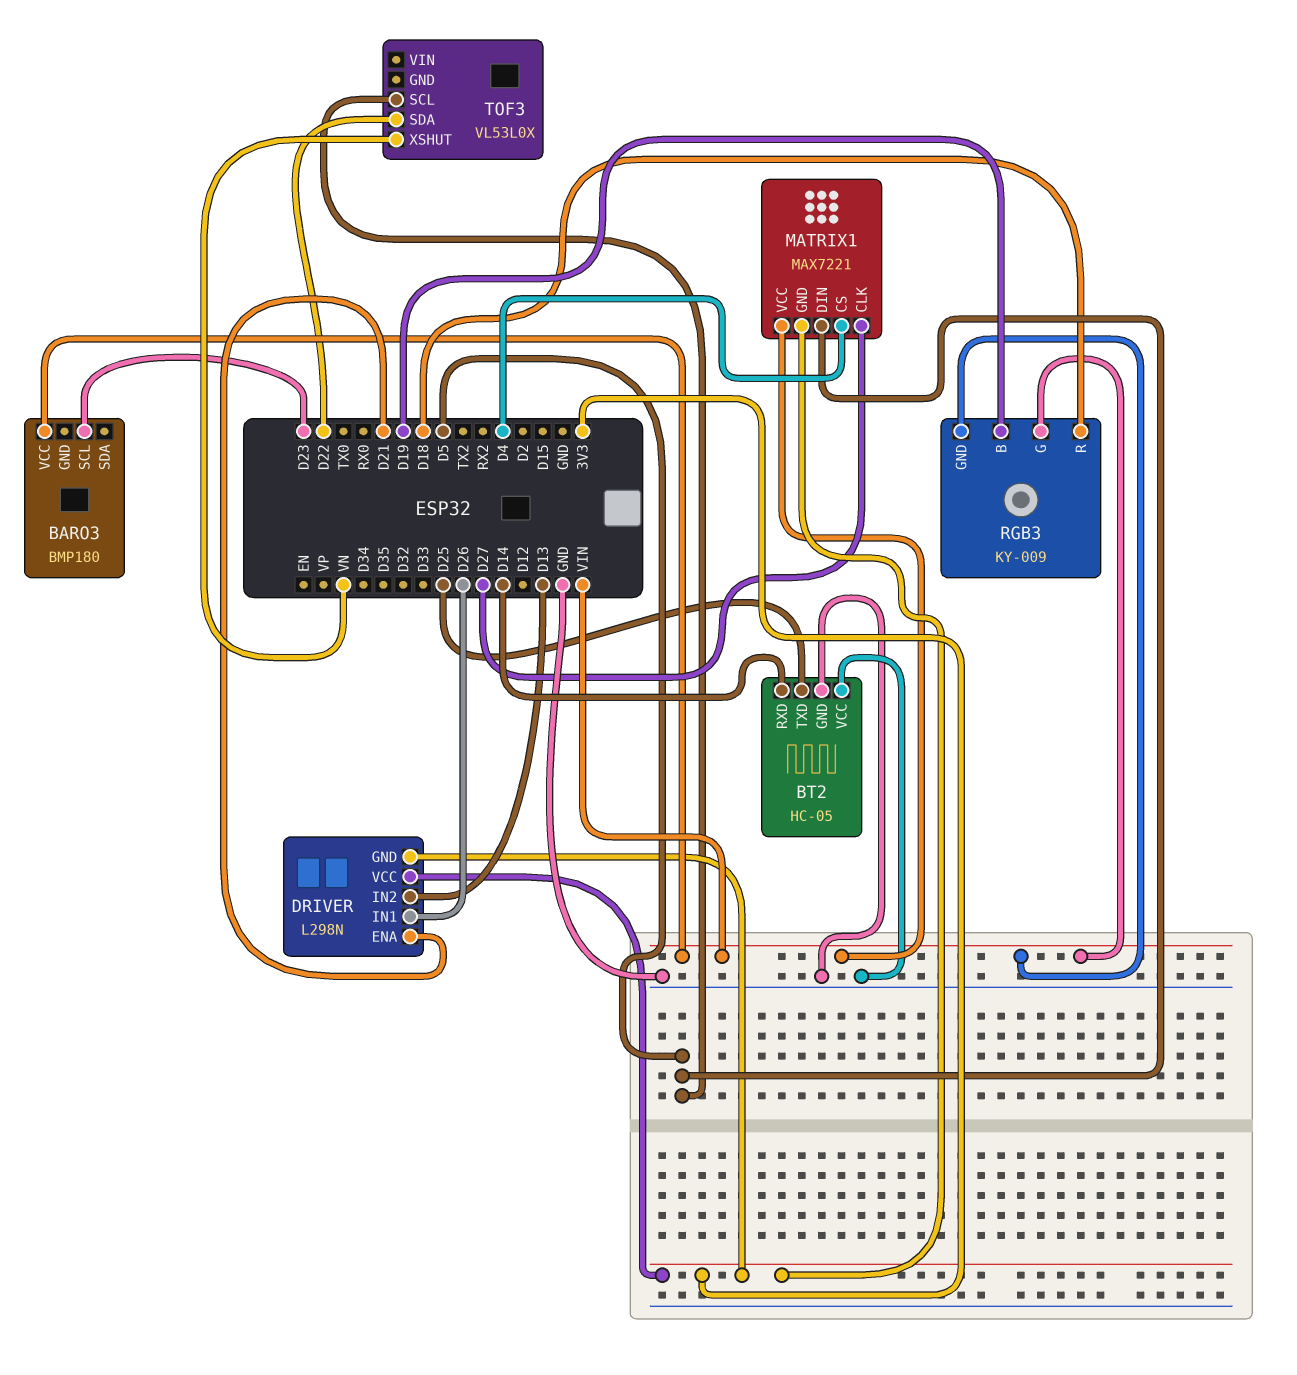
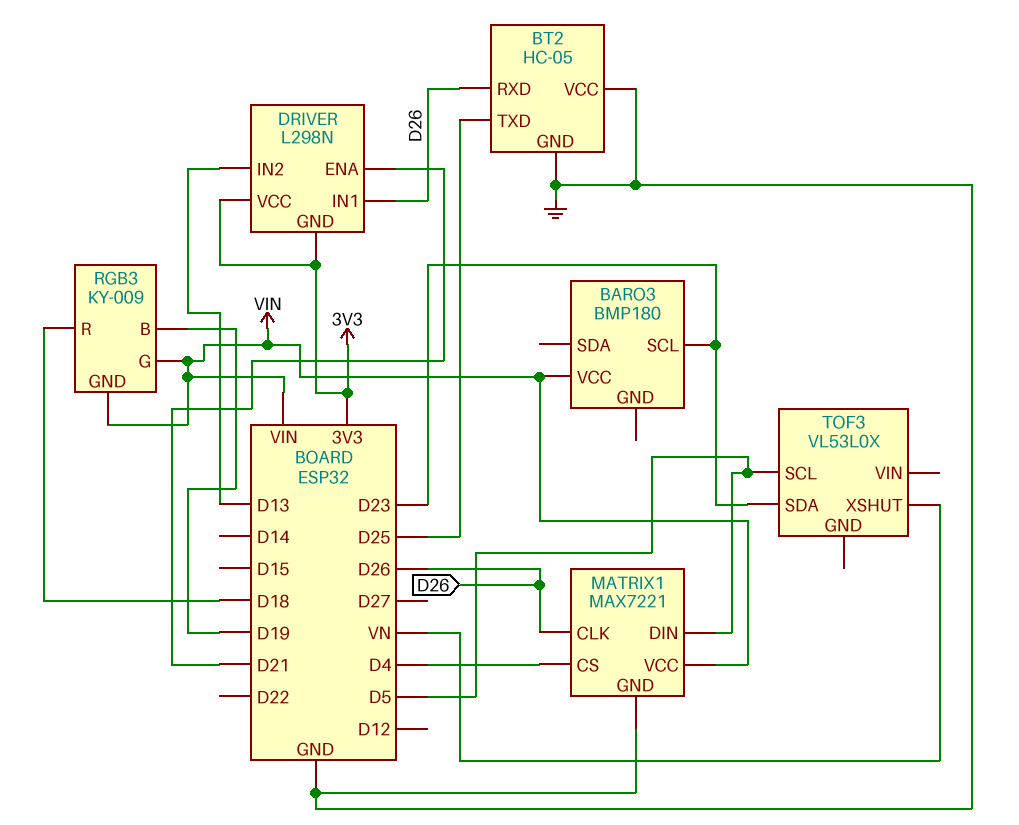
BT2 pin RXD: D14 -> D26
MATRIX1 pin CLK: D27 -> D26
MATRIX1 pin GND: 3V3 -> GND
TOF3 pin SDA: D22 -> D23

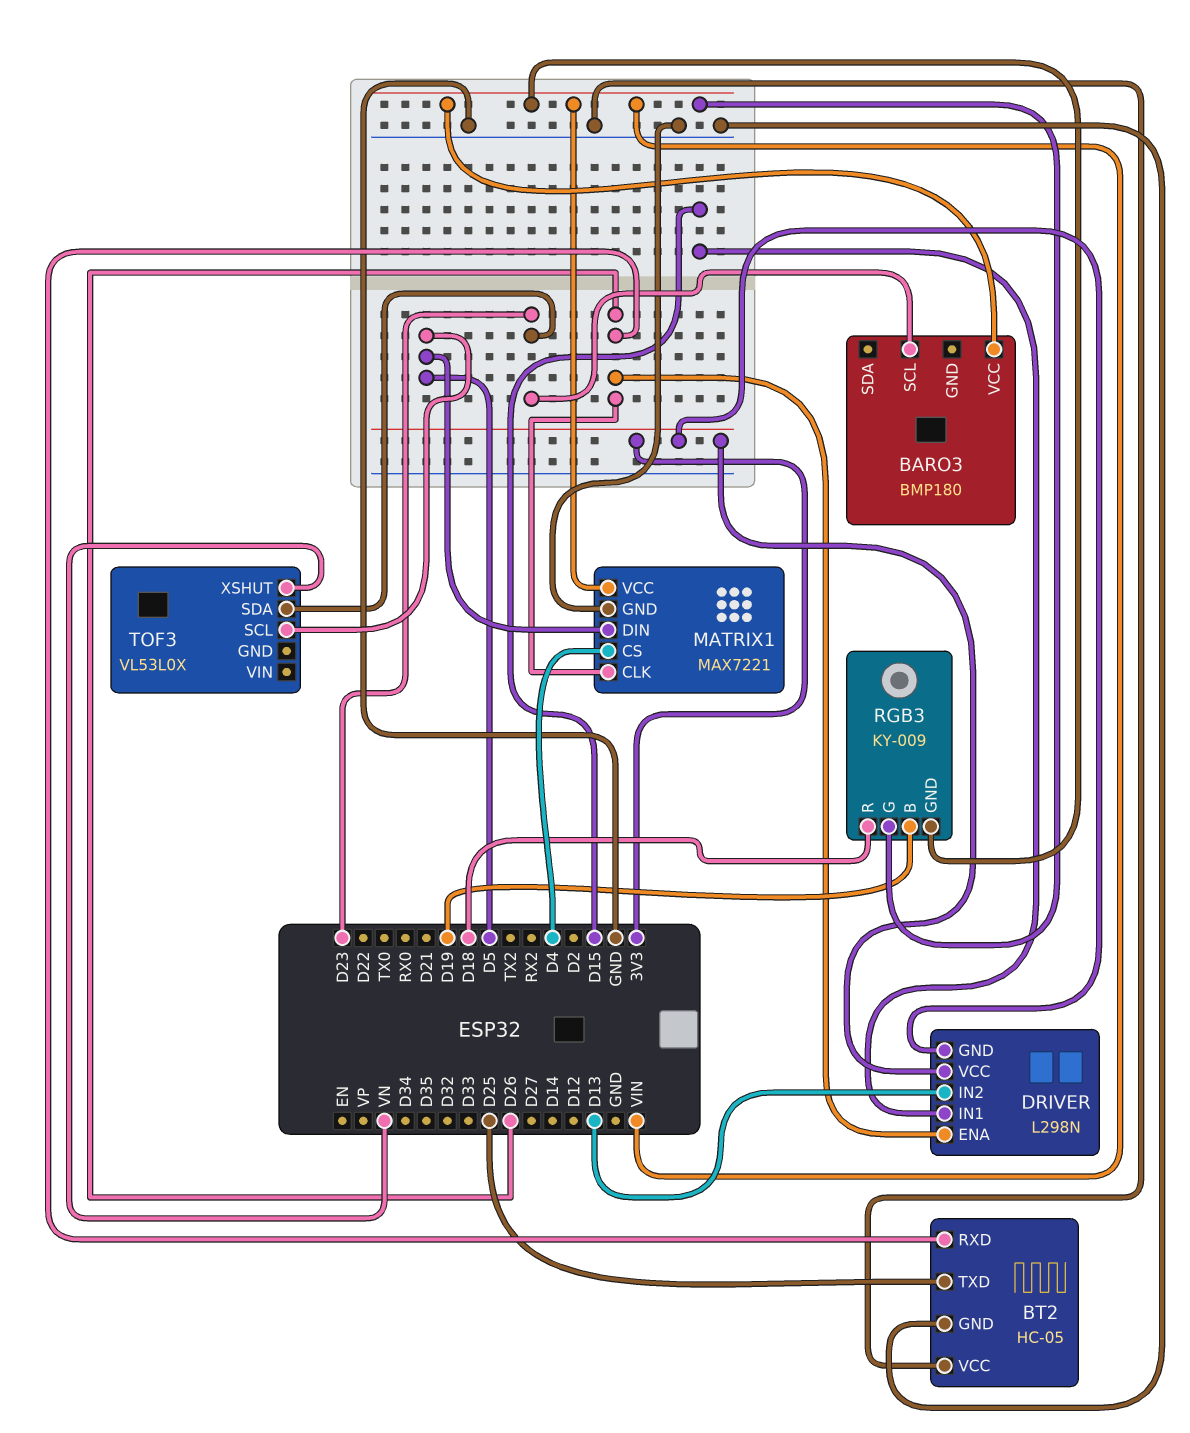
DRIVER pin ENA: D21 -> D26
DRIVER pin IN1: D26 -> D15

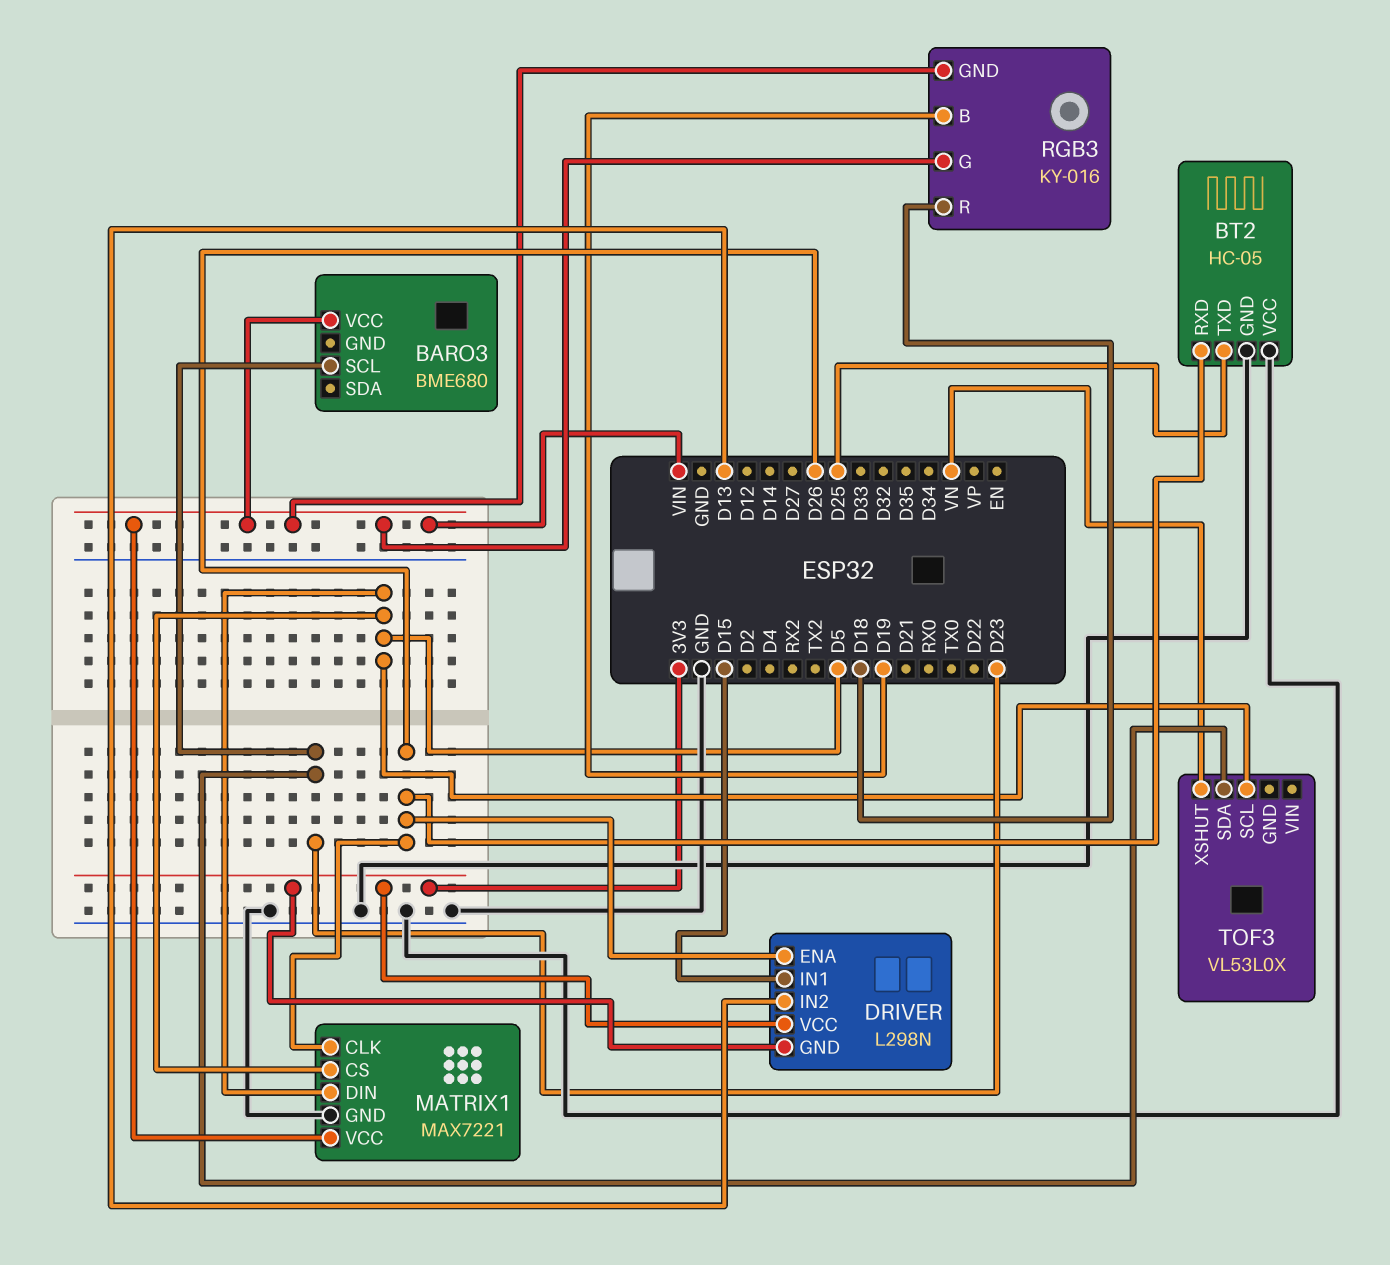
BARO3: BMP180 -> BME680
MATRIX1 pin CS: D4 -> D5
RGB3: KY-009 -> KY-016

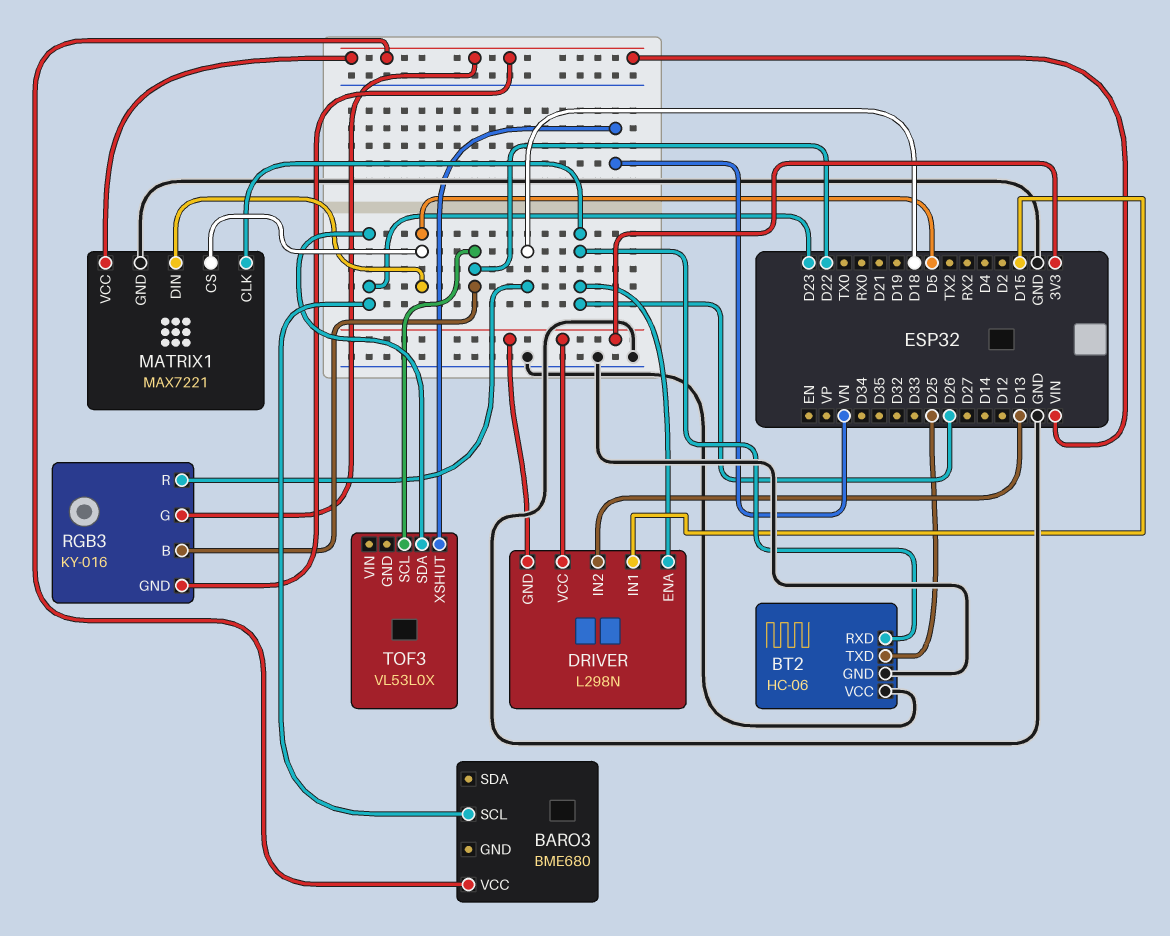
BT2: HC-05 -> HC-06
RGB3 pin B: D19 -> D22
TOF3 pin SCL: D5 -> D22

